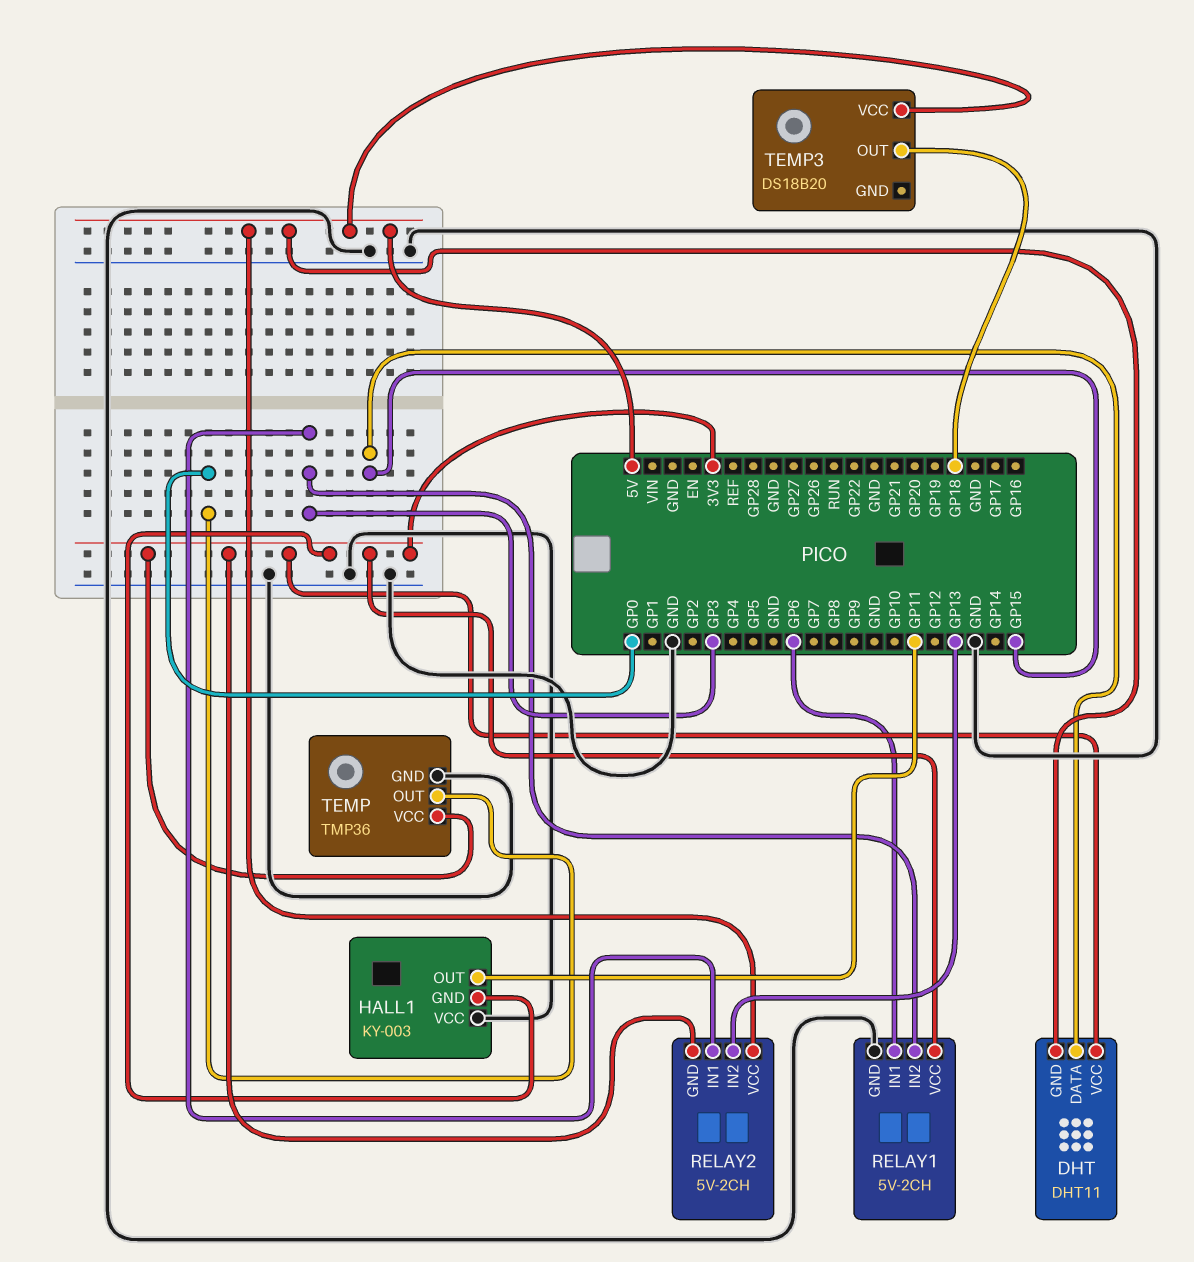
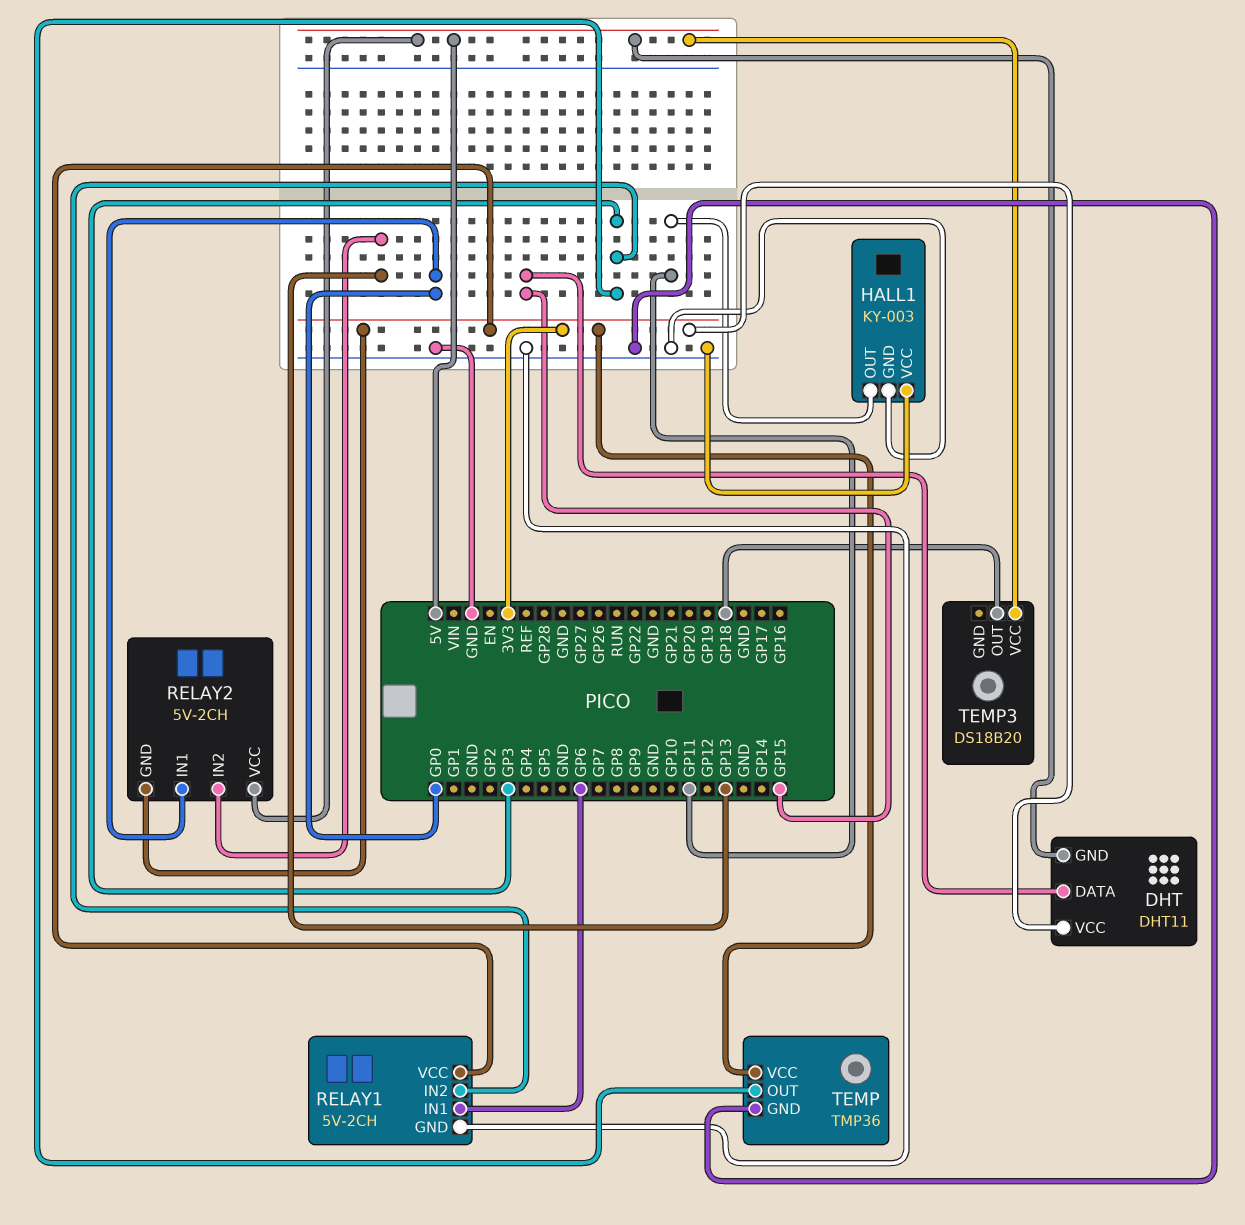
HALL1 pin GND: 3V3 -> GND
RELAY2 pin IN1: GP3 -> GP0
TEMP pin OUT: GP0 -> GP3

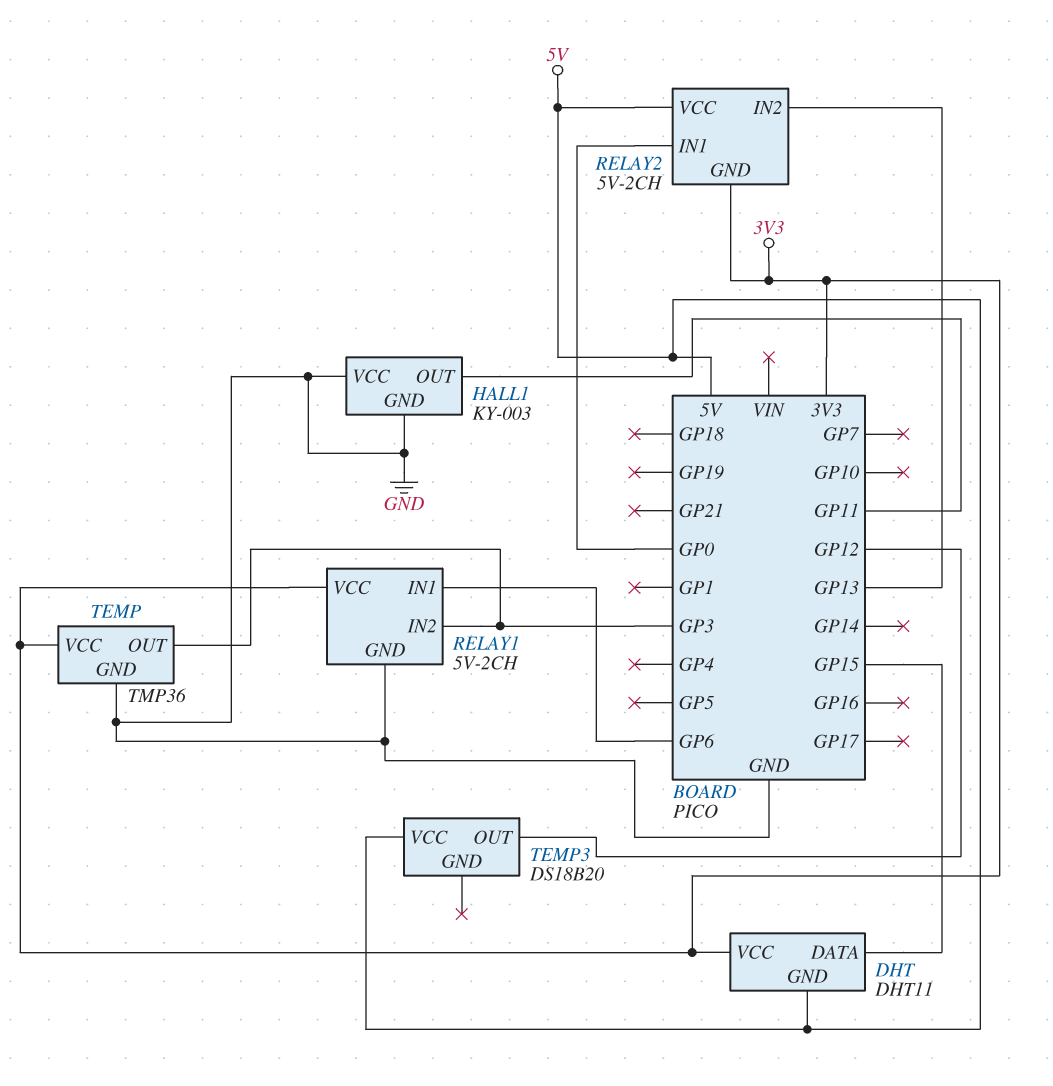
TEMP3 pin OUT: GP18 -> GP12

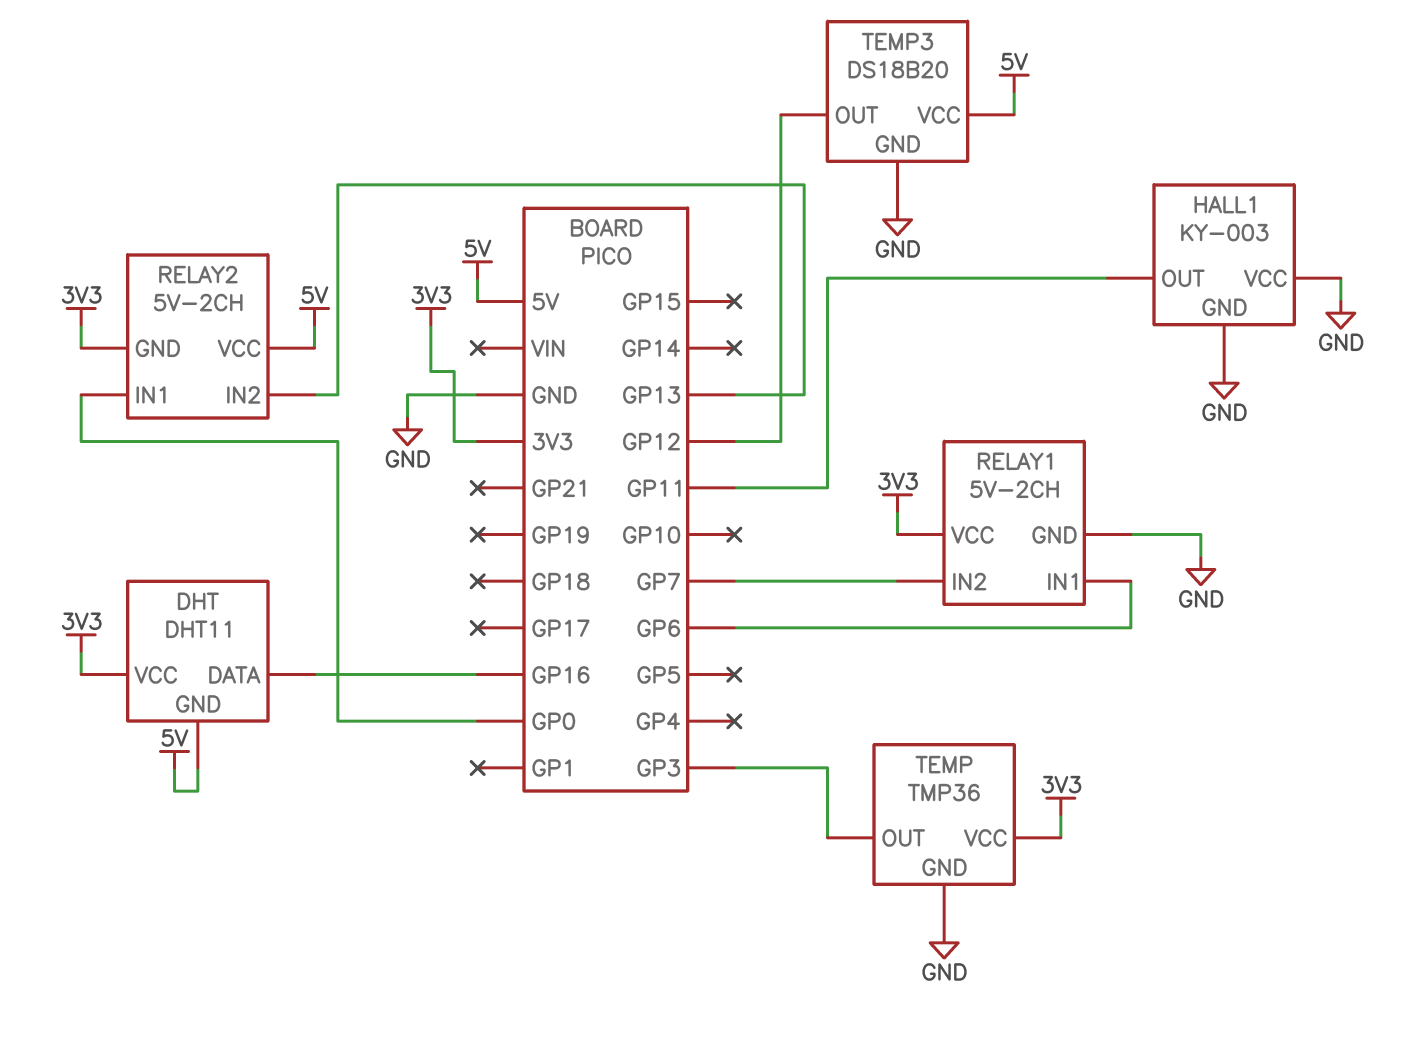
DHT pin DATA: GP15 -> GP16
RELAY1 pin IN2: GP3 -> GP7
TEMP3 pin GND: none -> GND

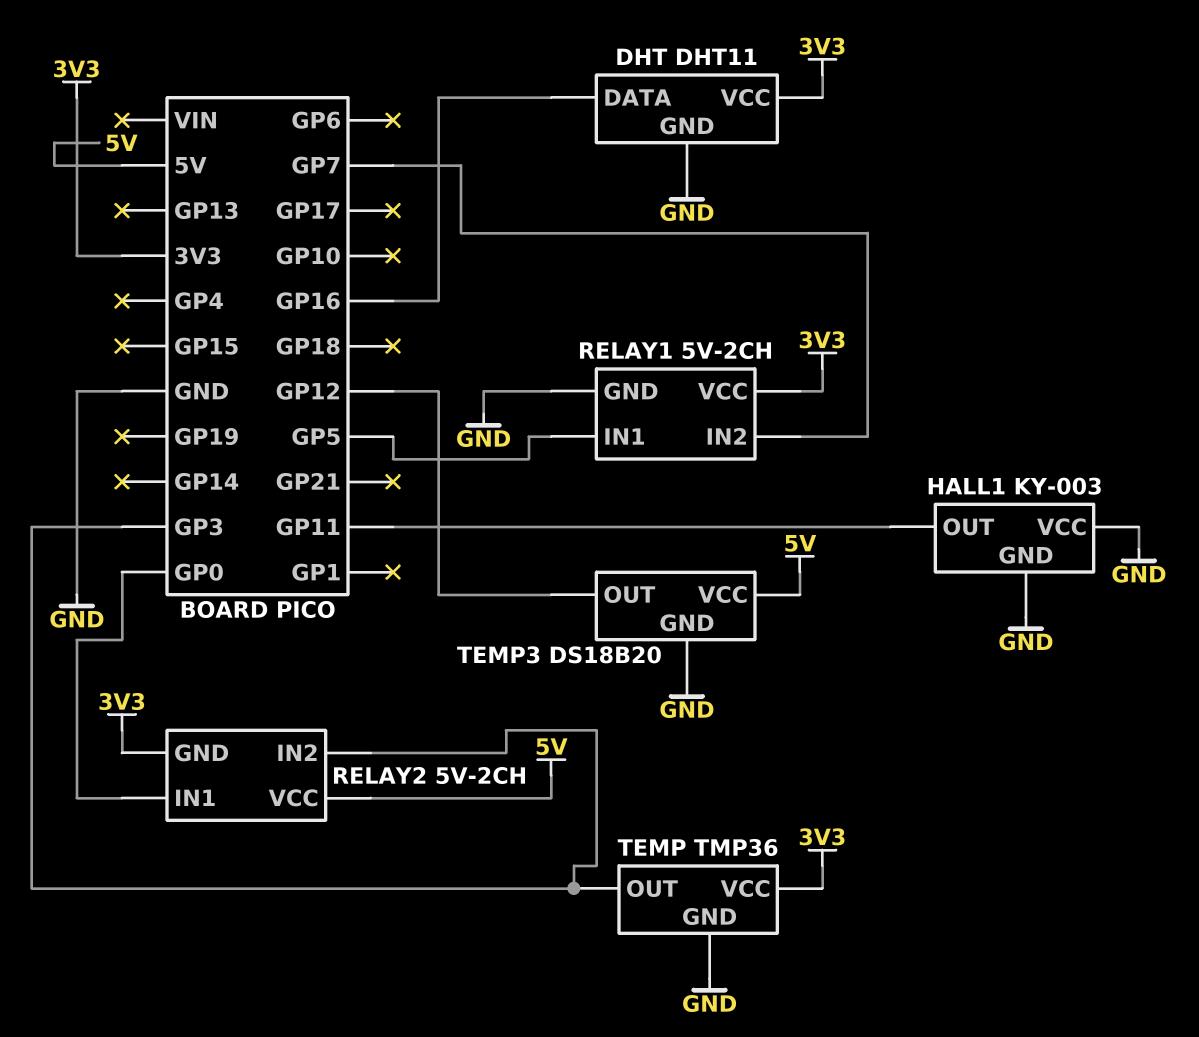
DHT pin GND: 5V -> GND
RELAY1 pin IN1: GP6 -> GP5
RELAY2 pin IN2: GP13 -> GP3

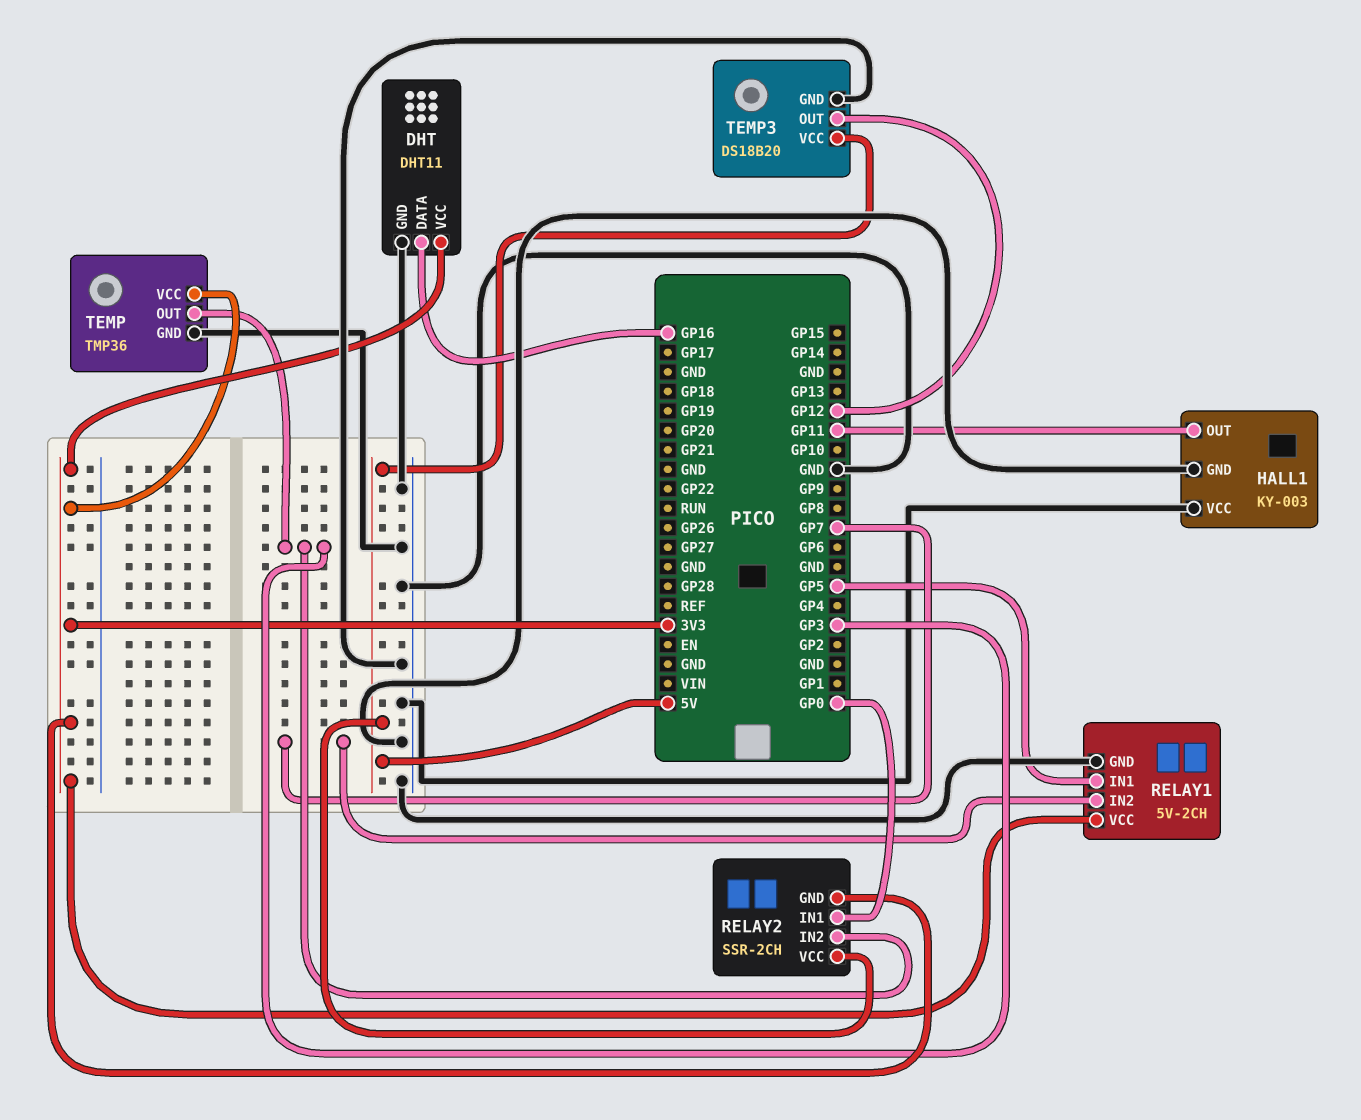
RELAY2: 5V-2CH -> SSR-2CH

